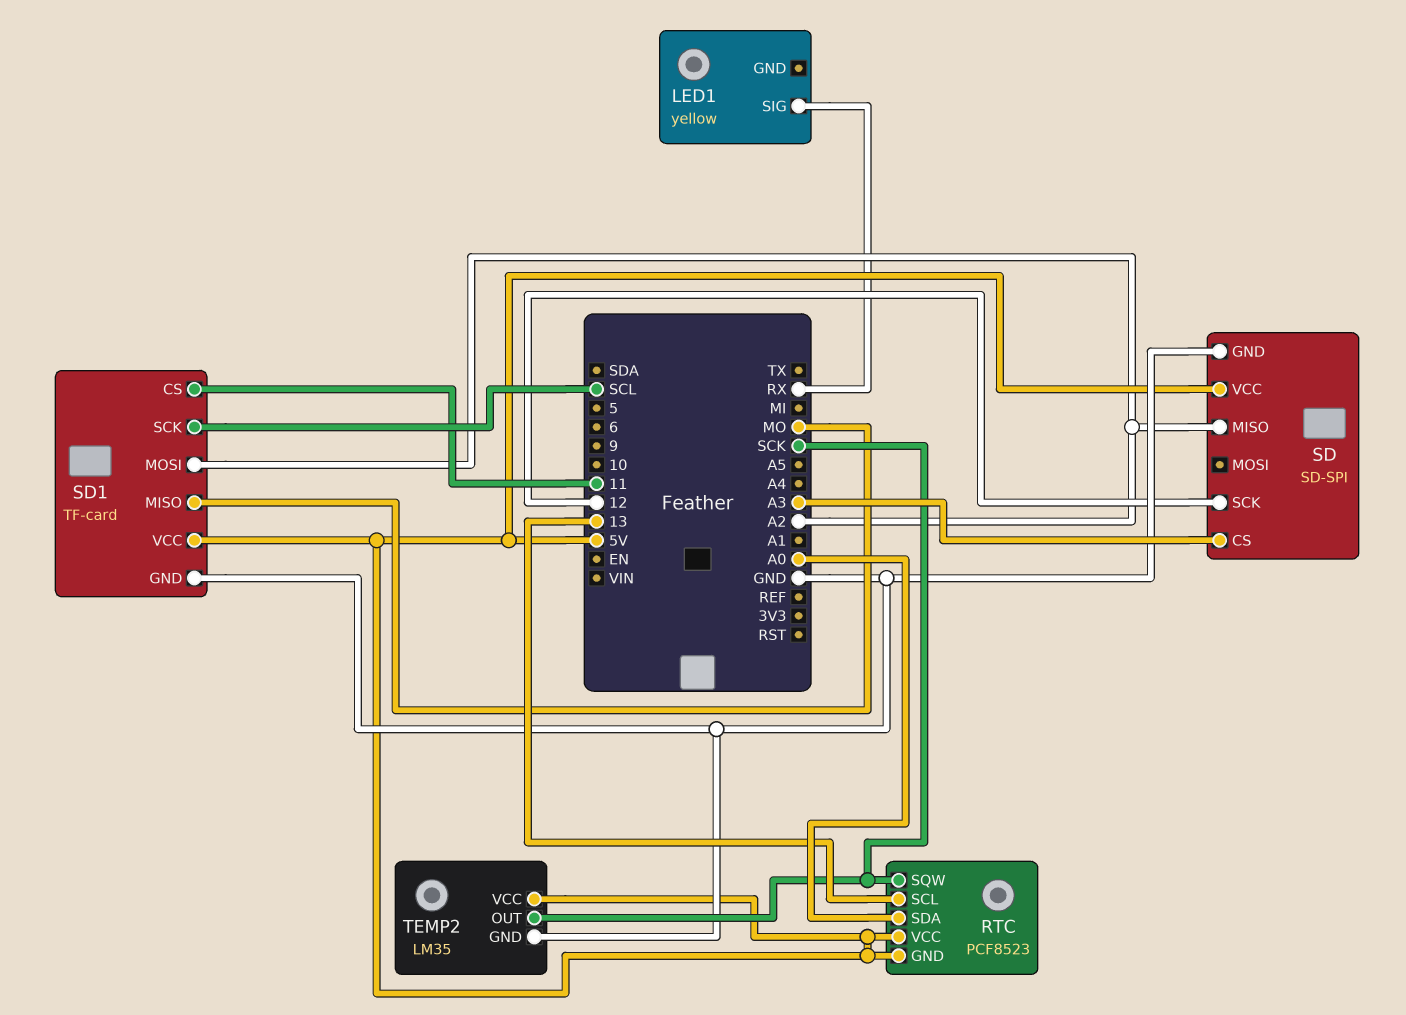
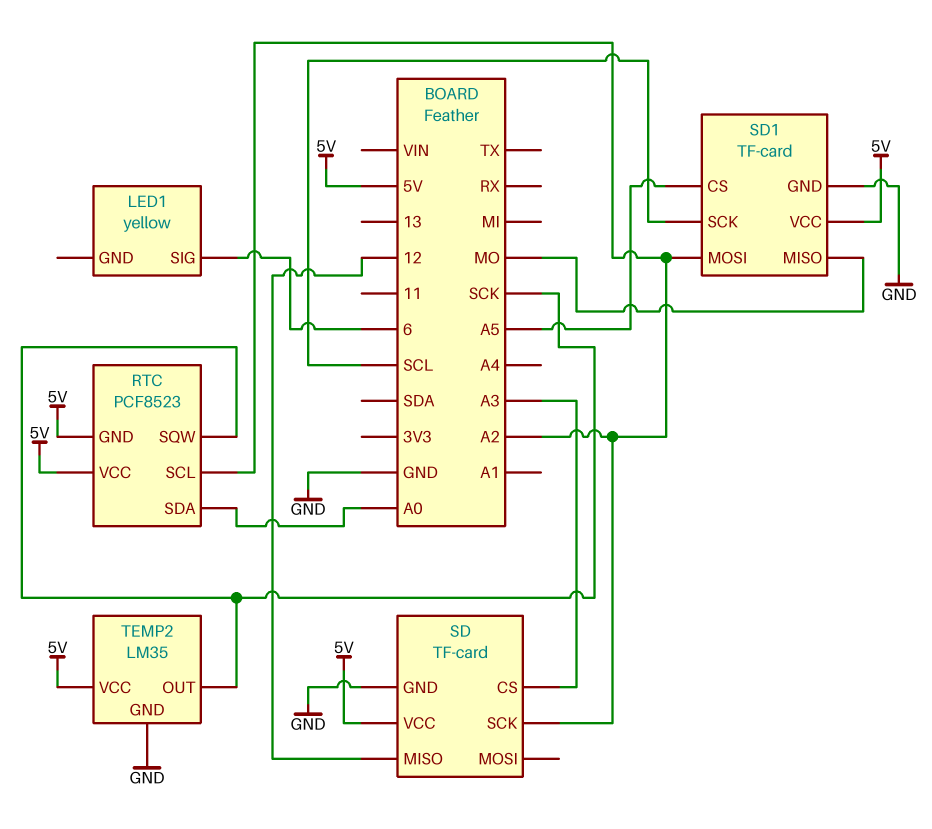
LED1 pin SIG: RX -> 6
RTC pin SCL: 13 -> A2
SD: SD-SPI -> TF-card
SD pin MISO: A2 -> 12
SD pin SCK: 12 -> A2
SD1 pin CS: 11 -> A5

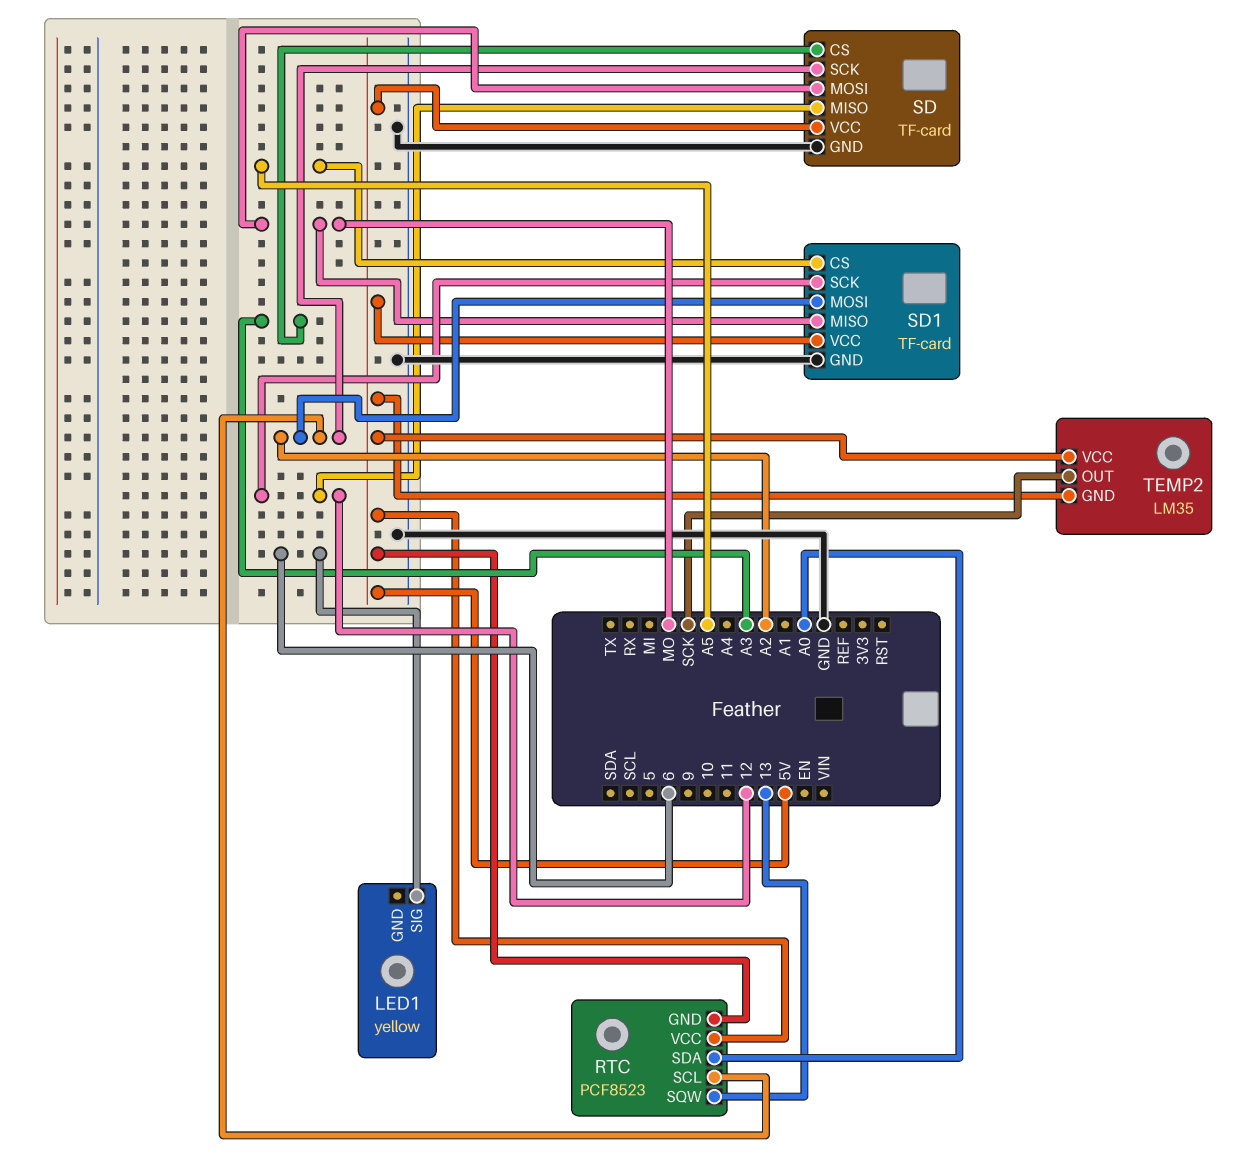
RTC pin SQW: SCK -> 13
SD pin MOSI: none -> MO
SD1 pin SCK: SCL -> 12
TEMP2 pin GND: GND -> 5V

